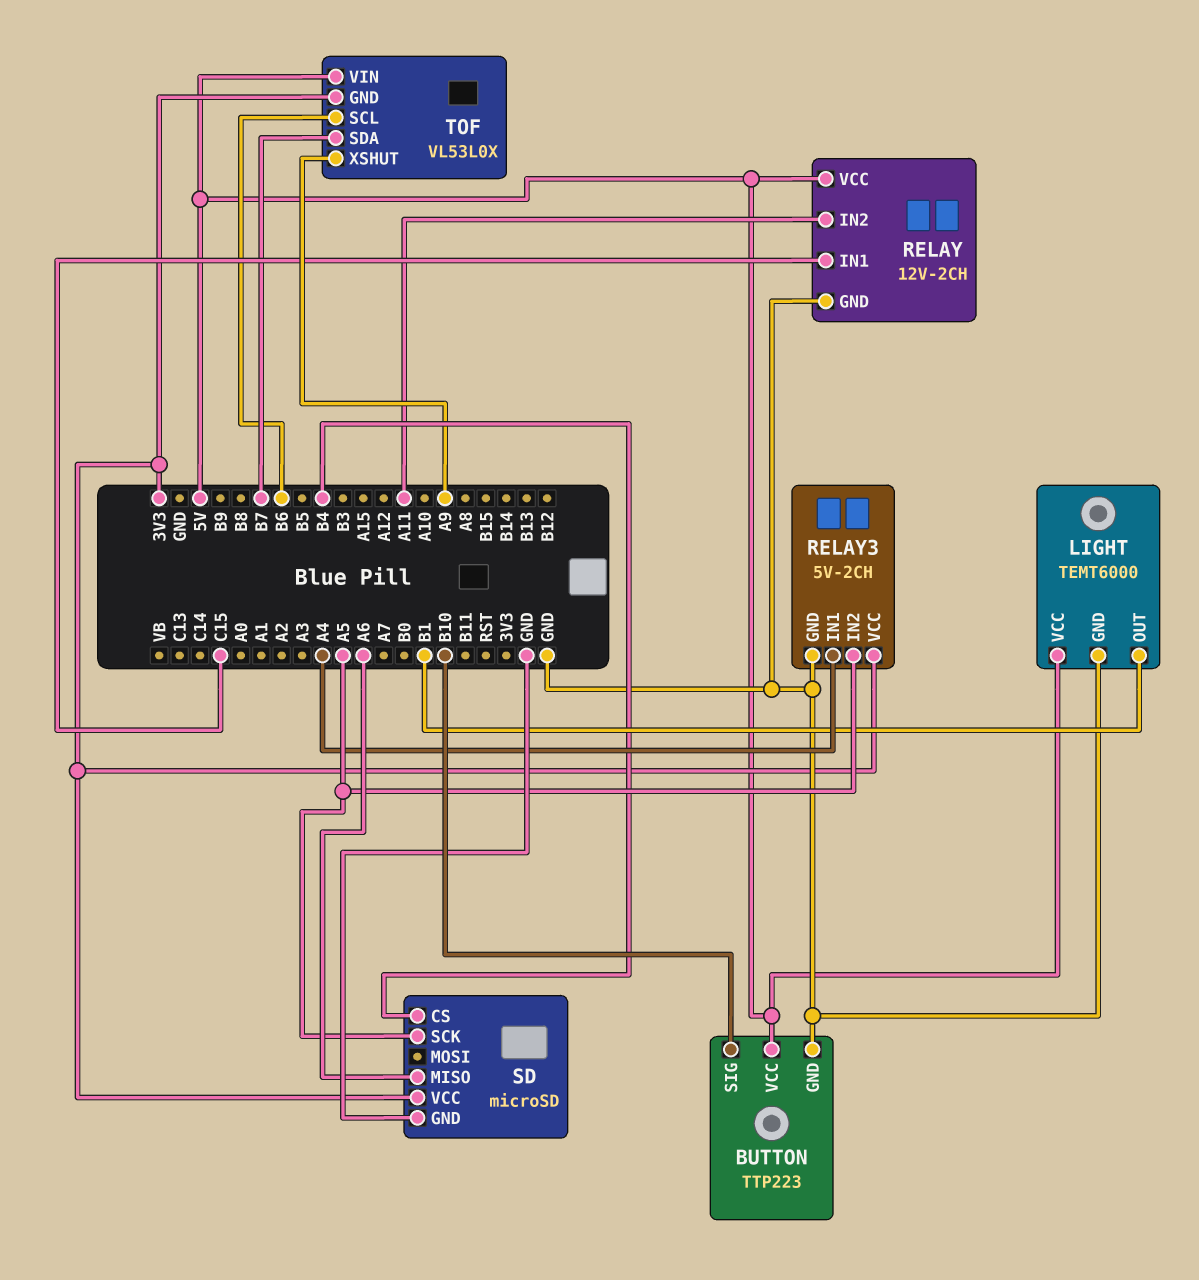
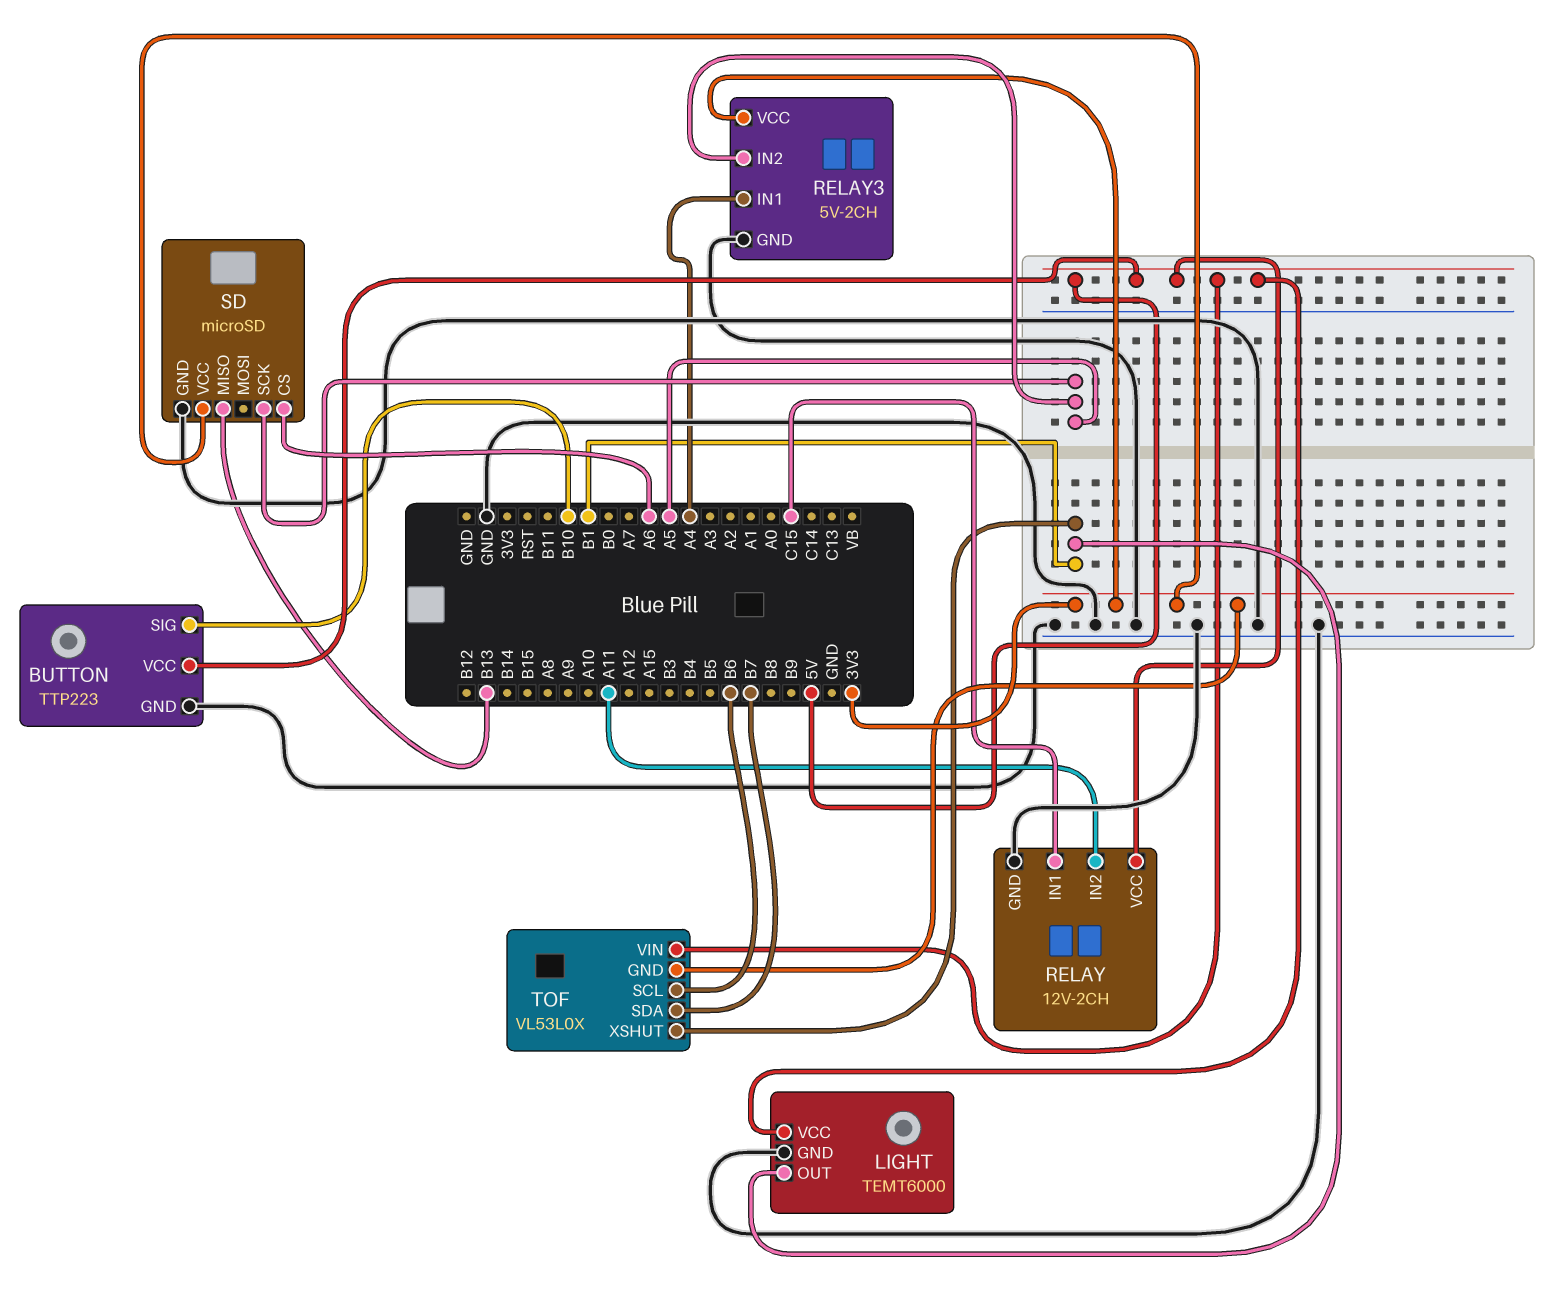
SD pin CS: B4 -> A6
SD pin MISO: A6 -> B13
TOF pin XSHUT: A9 -> B1

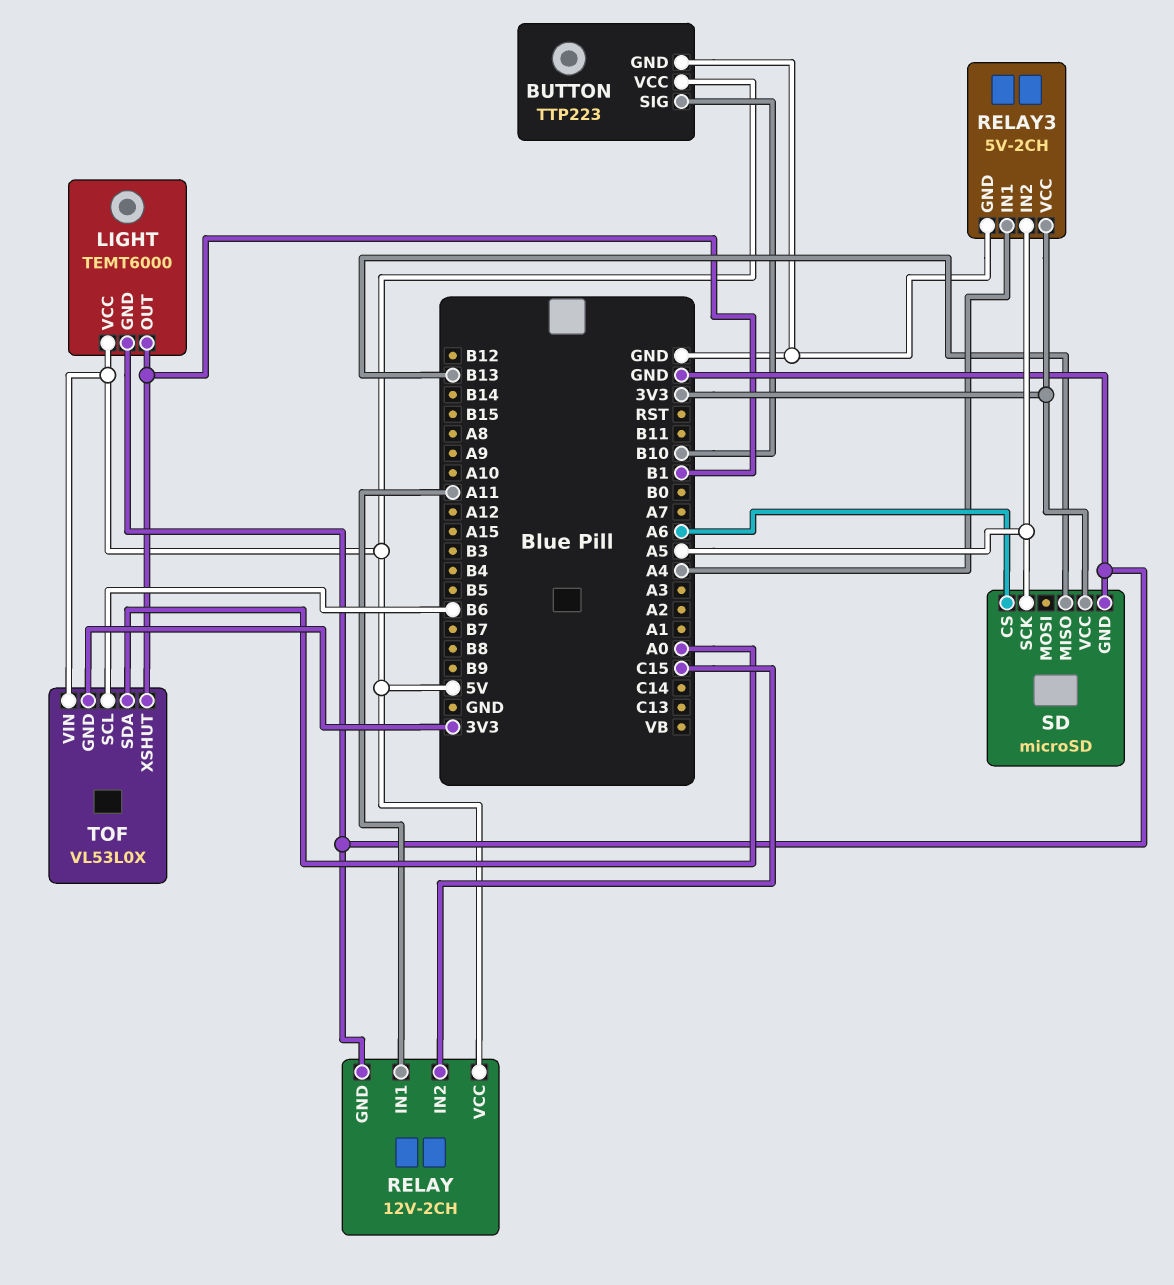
RELAY pin IN1: C15 -> A11
RELAY pin IN2: A11 -> C15
TOF pin SDA: B7 -> A0

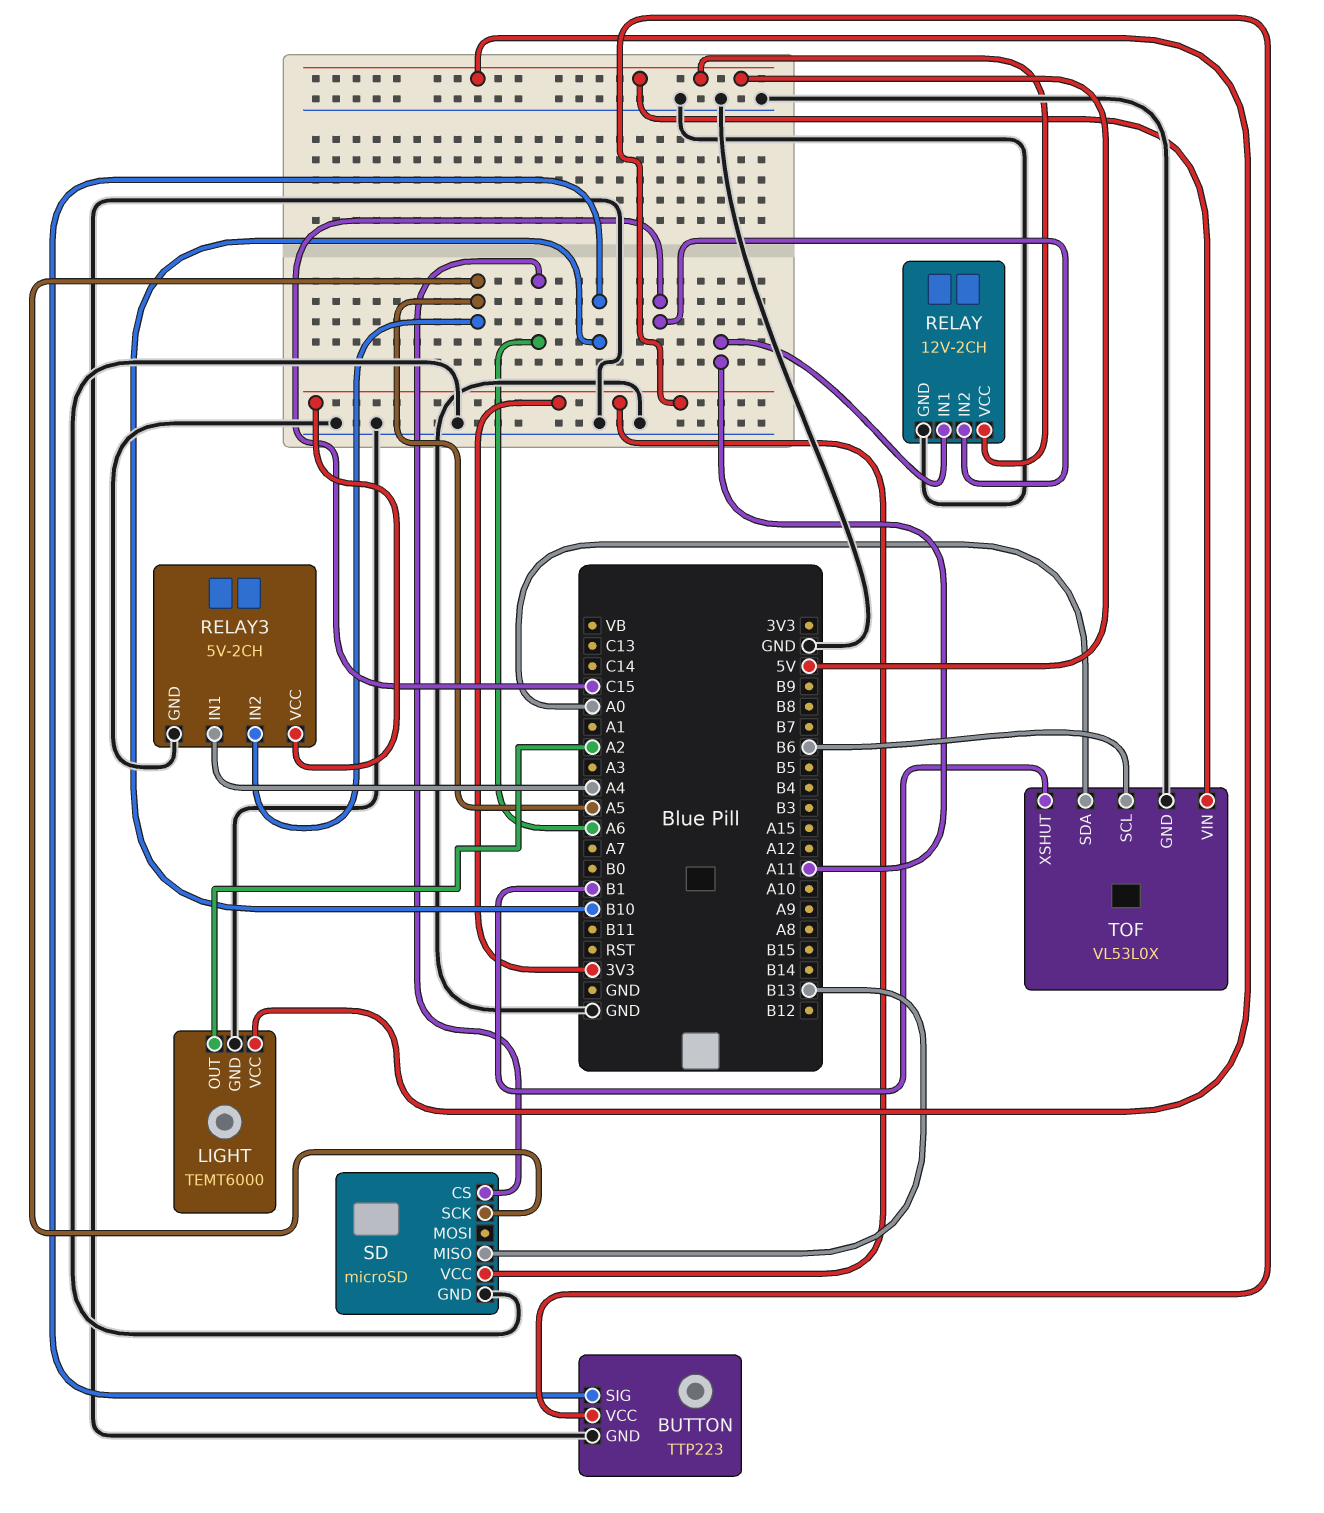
BUTTON pin VCC: 5V -> 3V3
LIGHT pin OUT: B1 -> A2
TOF pin GND: 3V3 -> GND

